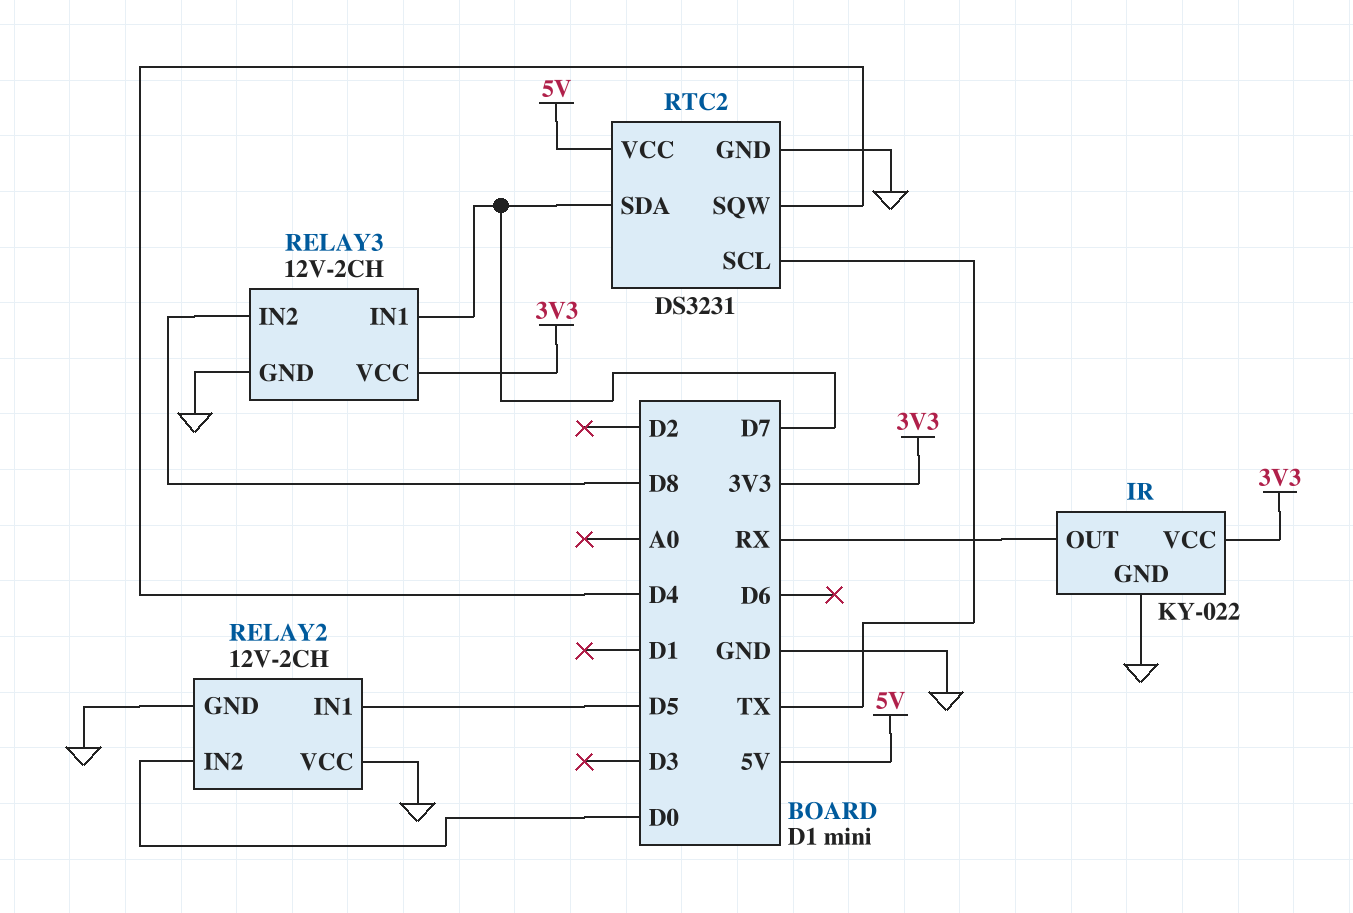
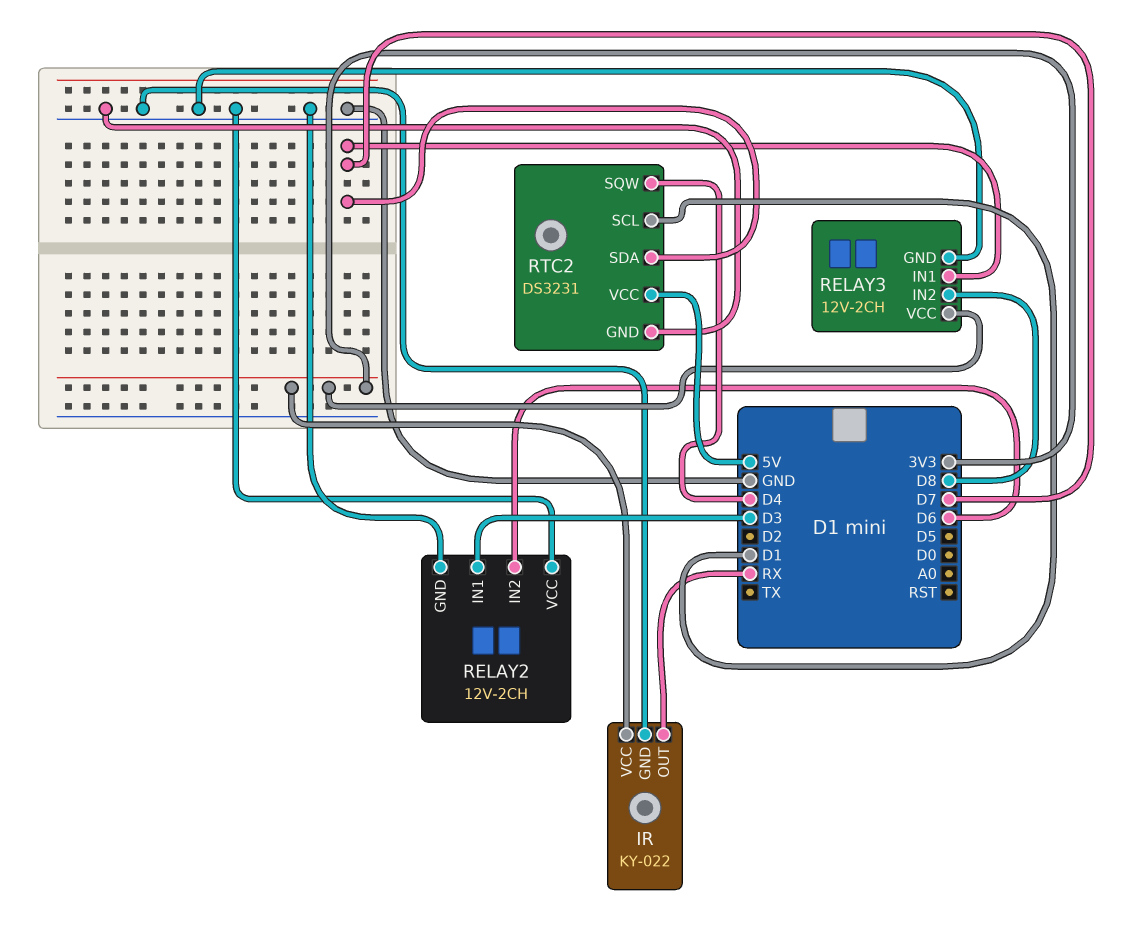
RELAY2 pin IN1: D5 -> D3
RELAY2 pin IN2: D0 -> D6
RTC2 pin SCL: TX -> D1

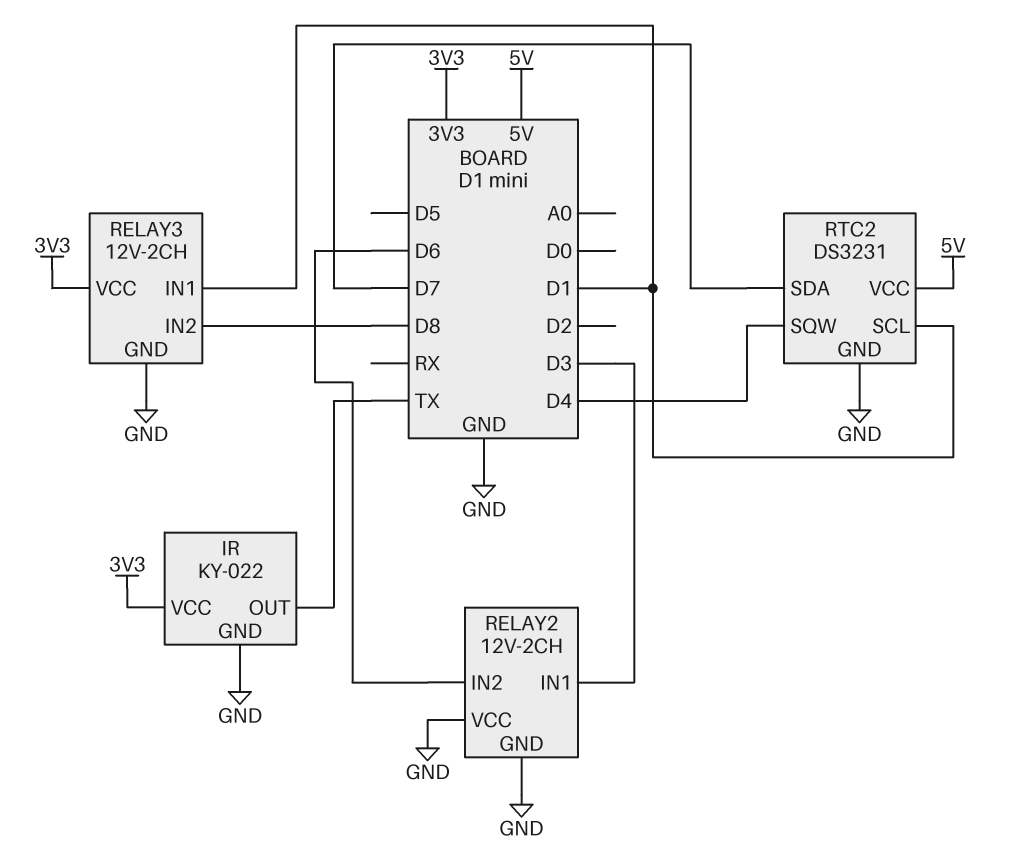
IR pin OUT: RX -> TX
RELAY3 pin IN1: D7 -> D1

